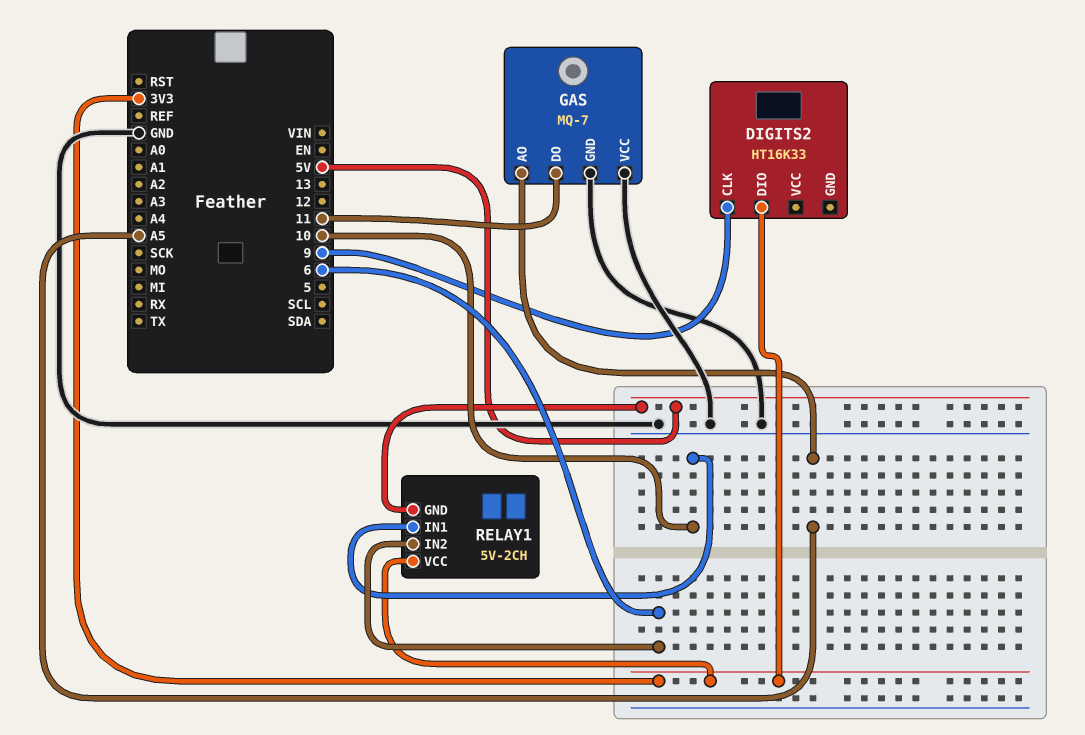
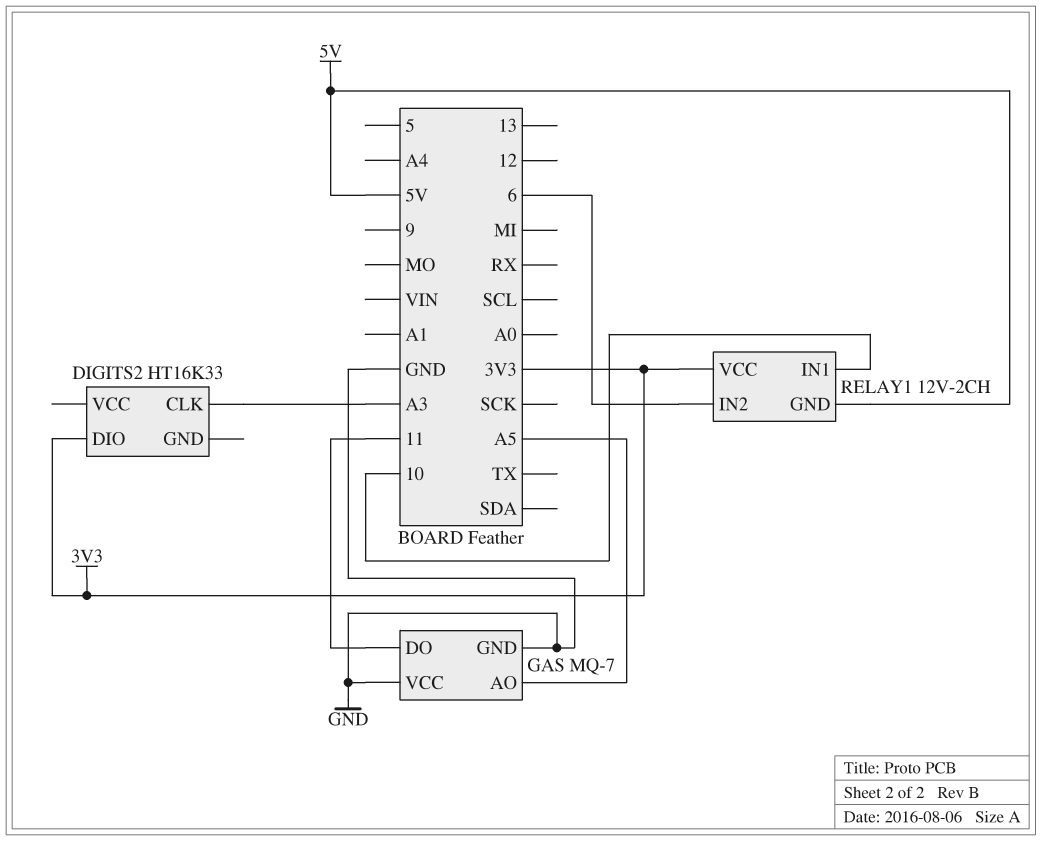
DIGITS2 pin CLK: 9 -> A3
RELAY1: 5V-2CH -> 12V-2CH

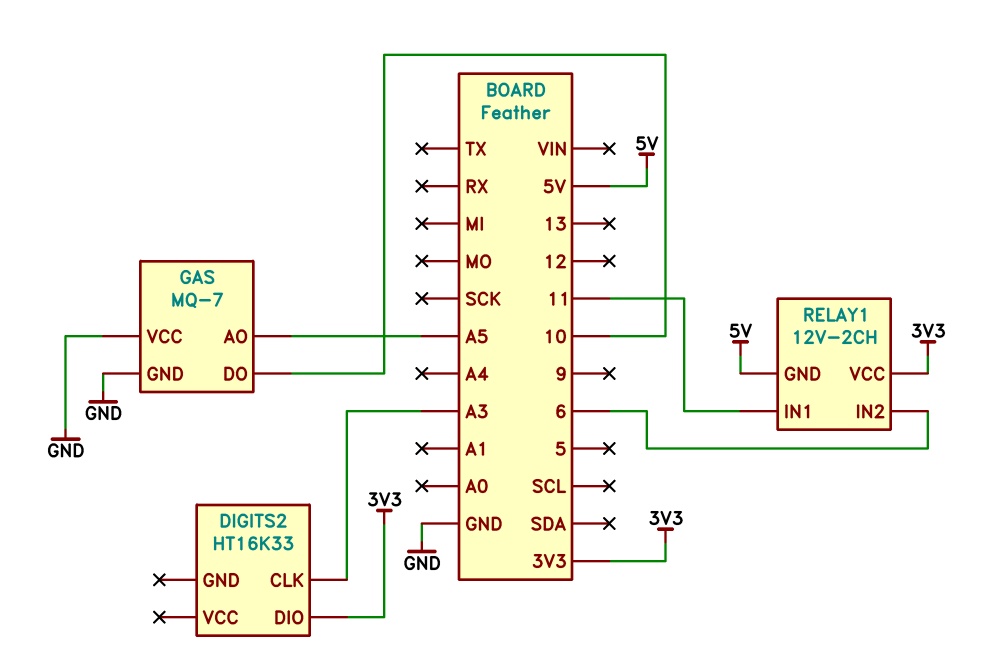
GAS pin DO: 11 -> 10
RELAY1 pin IN1: 10 -> 11

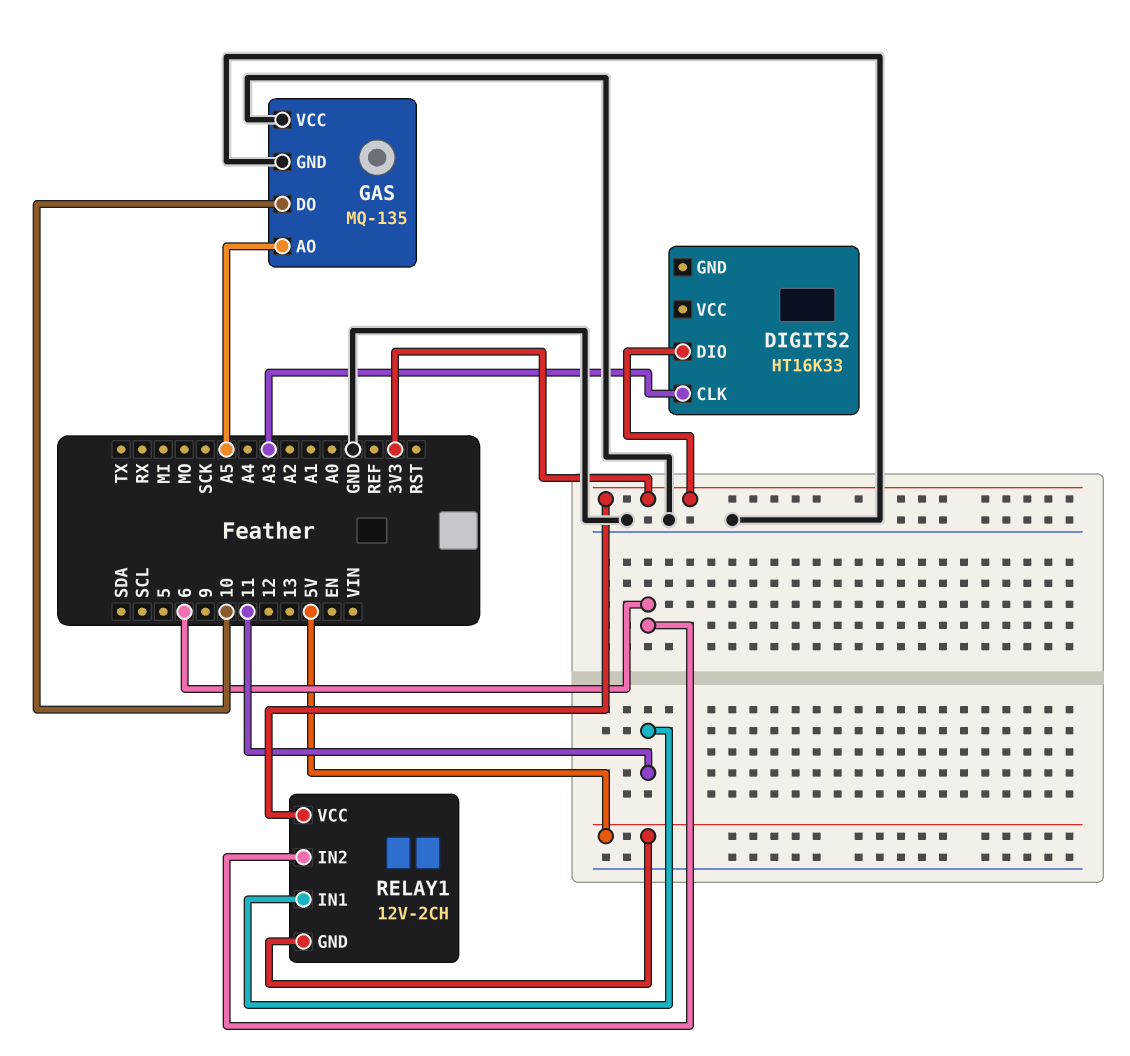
GAS: MQ-7 -> MQ-135

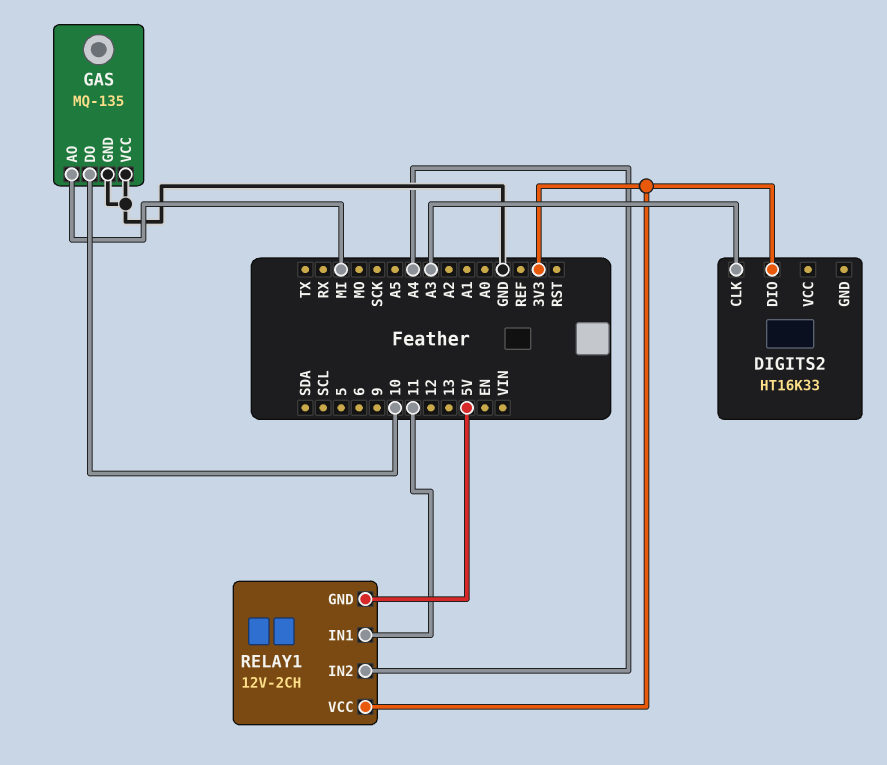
GAS pin AO: A5 -> MI
RELAY1 pin IN2: 6 -> A4

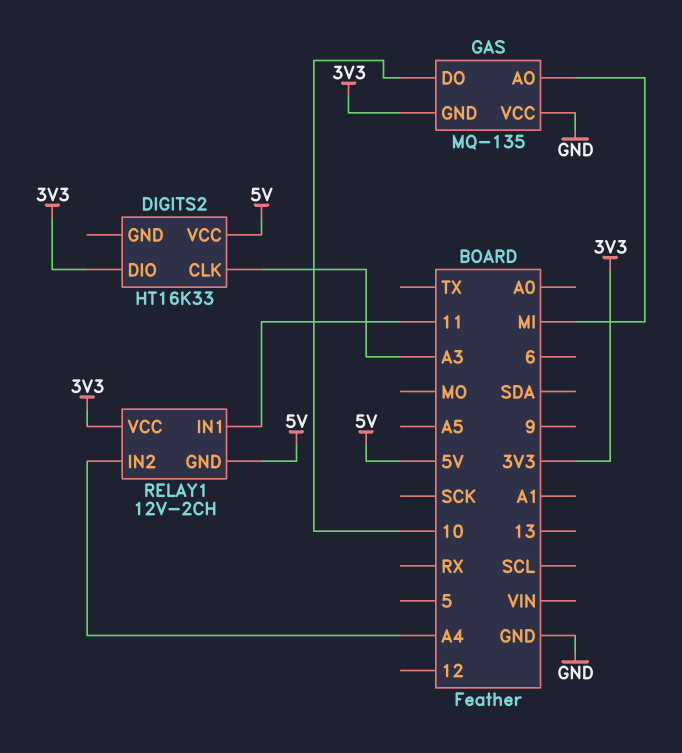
DIGITS2 pin VCC: none -> 5V
GAS pin GND: GND -> 3V3

